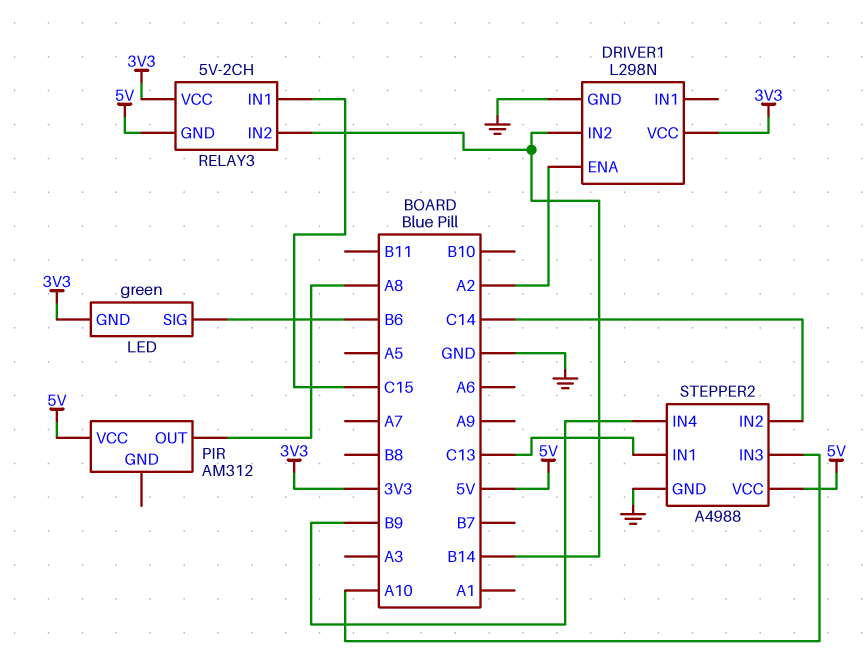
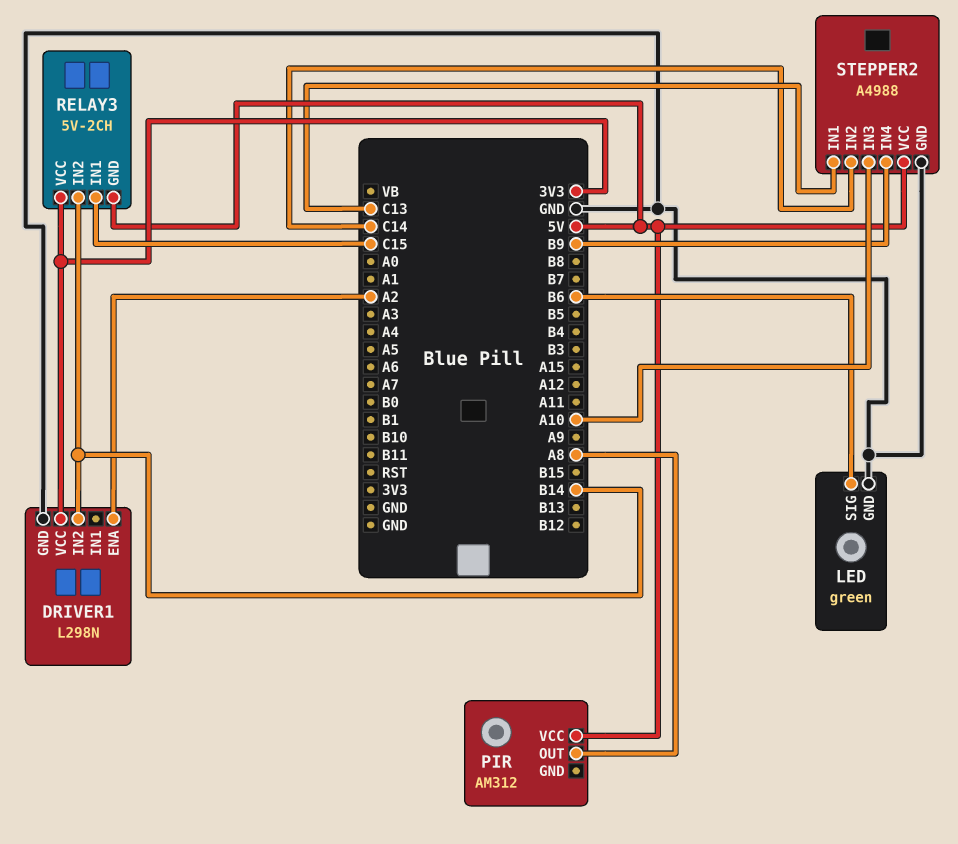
LED pin GND: 3V3 -> GND

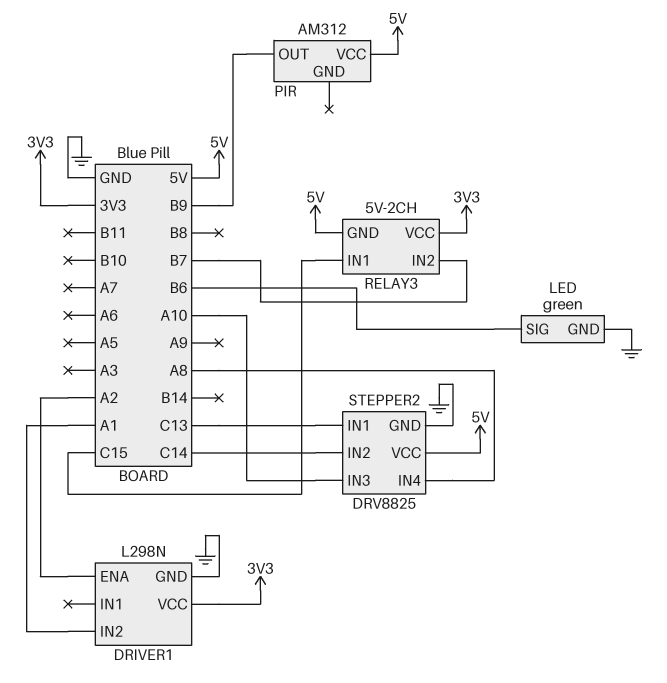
DRIVER1 pin IN2: B14 -> A1
PIR pin OUT: A8 -> B9
RELAY3 pin IN2: B14 -> B7
STEPPER2: A4988 -> DRV8825
STEPPER2 pin IN4: B9 -> A8

